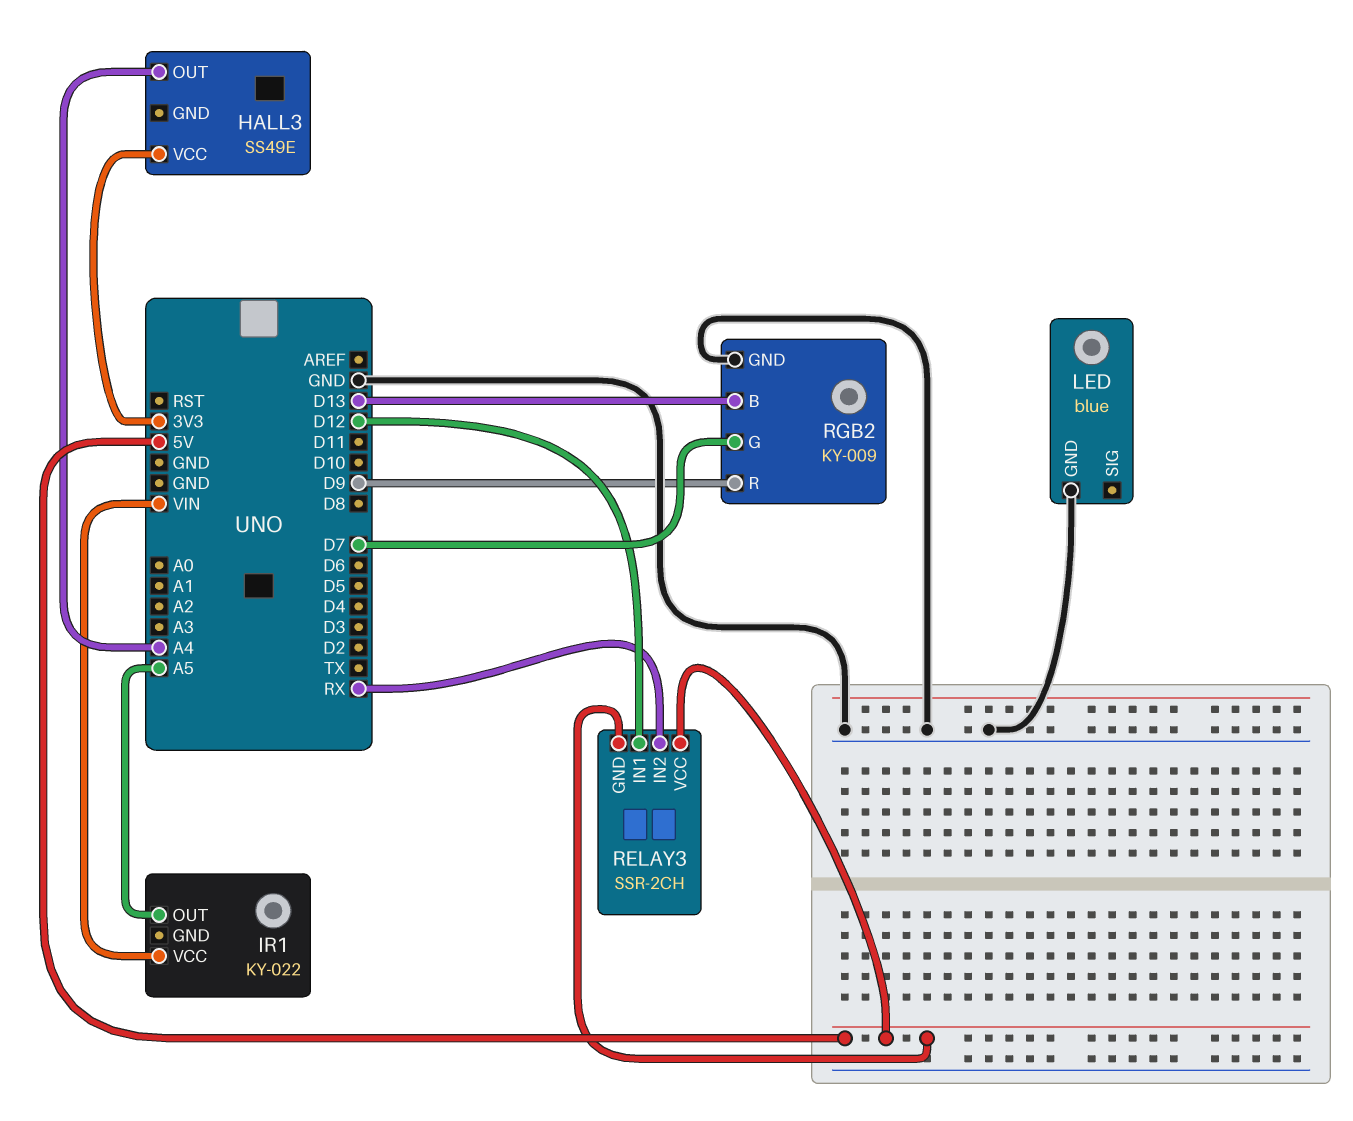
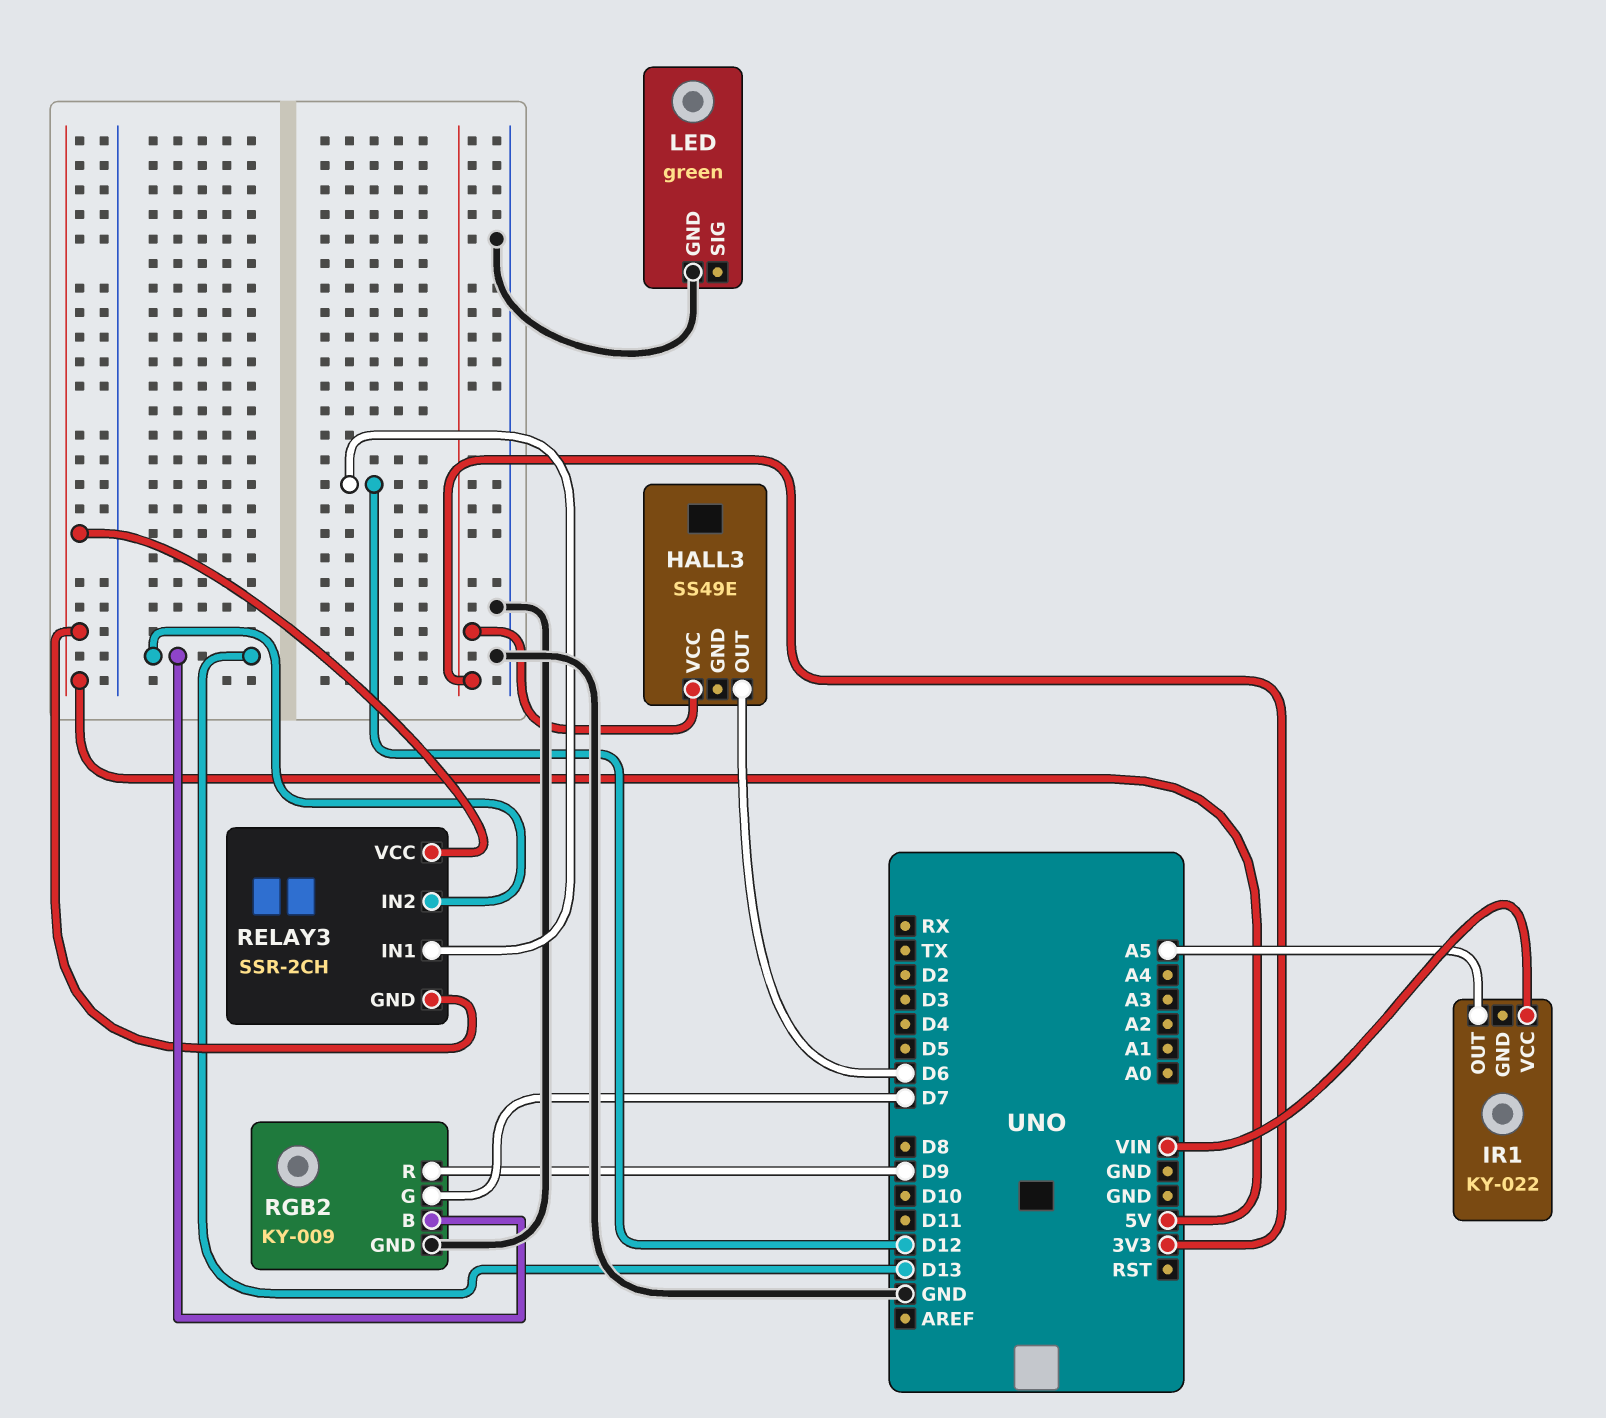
HALL3 pin OUT: A4 -> D6
LED: blue -> green
RELAY3 pin IN2: RX -> D13

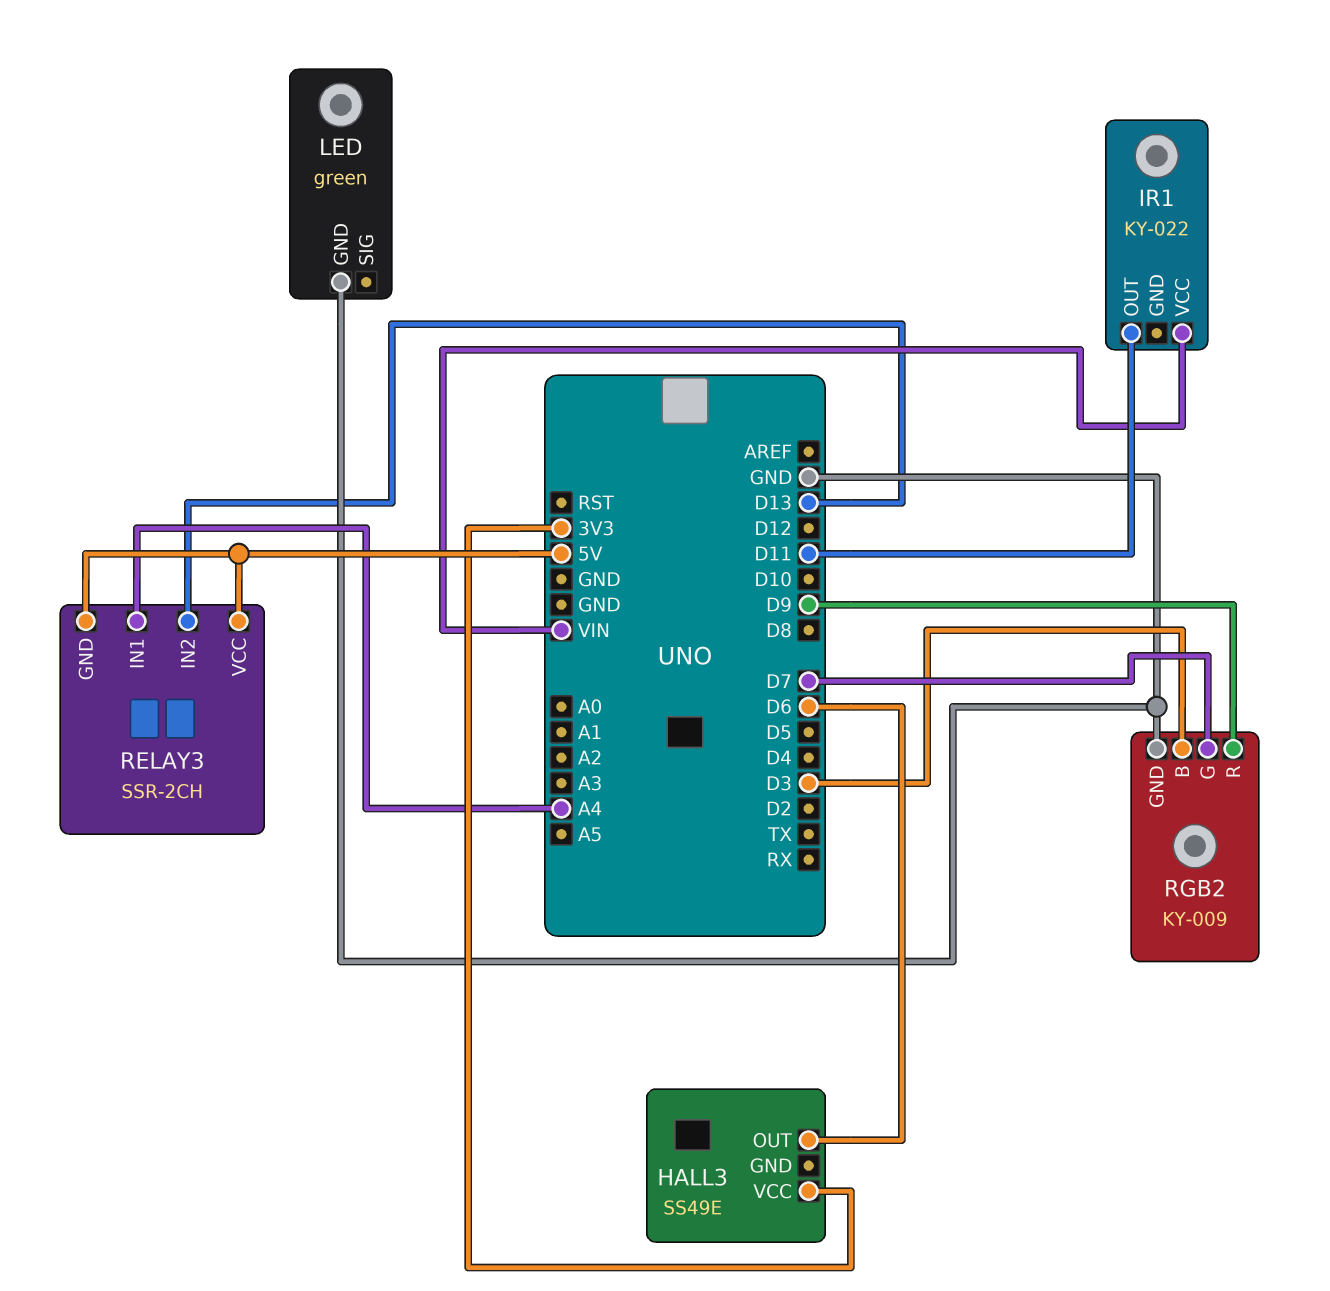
IR1 pin OUT: A5 -> D11
RELAY3 pin IN1: D12 -> A4
RGB2 pin B: D13 -> D3

